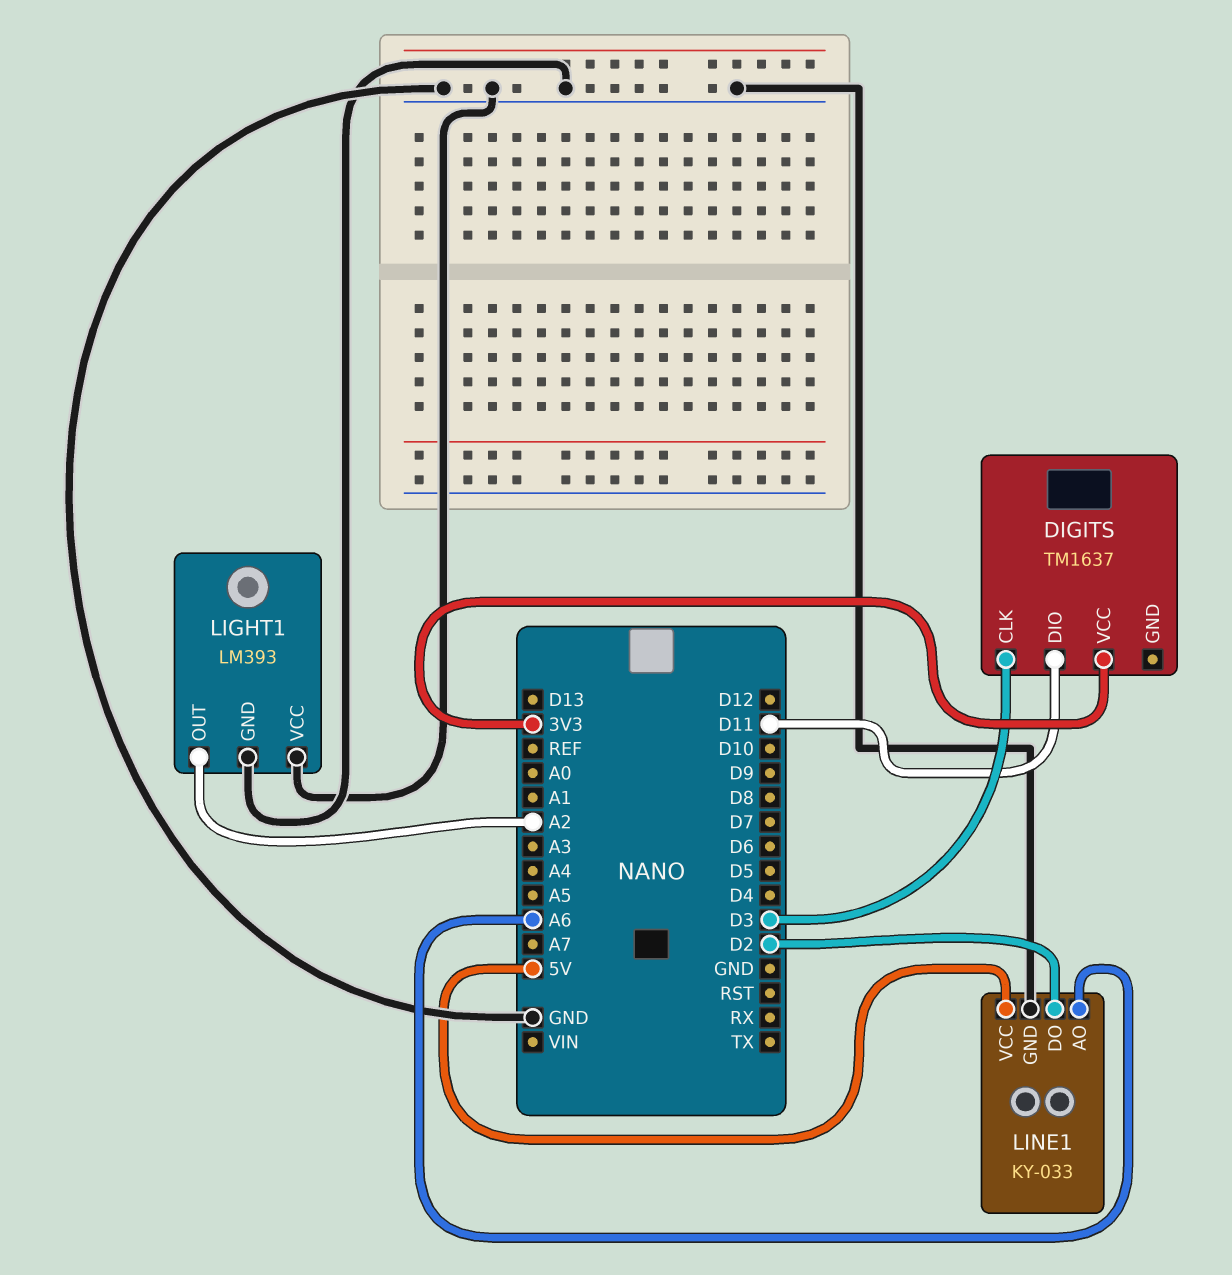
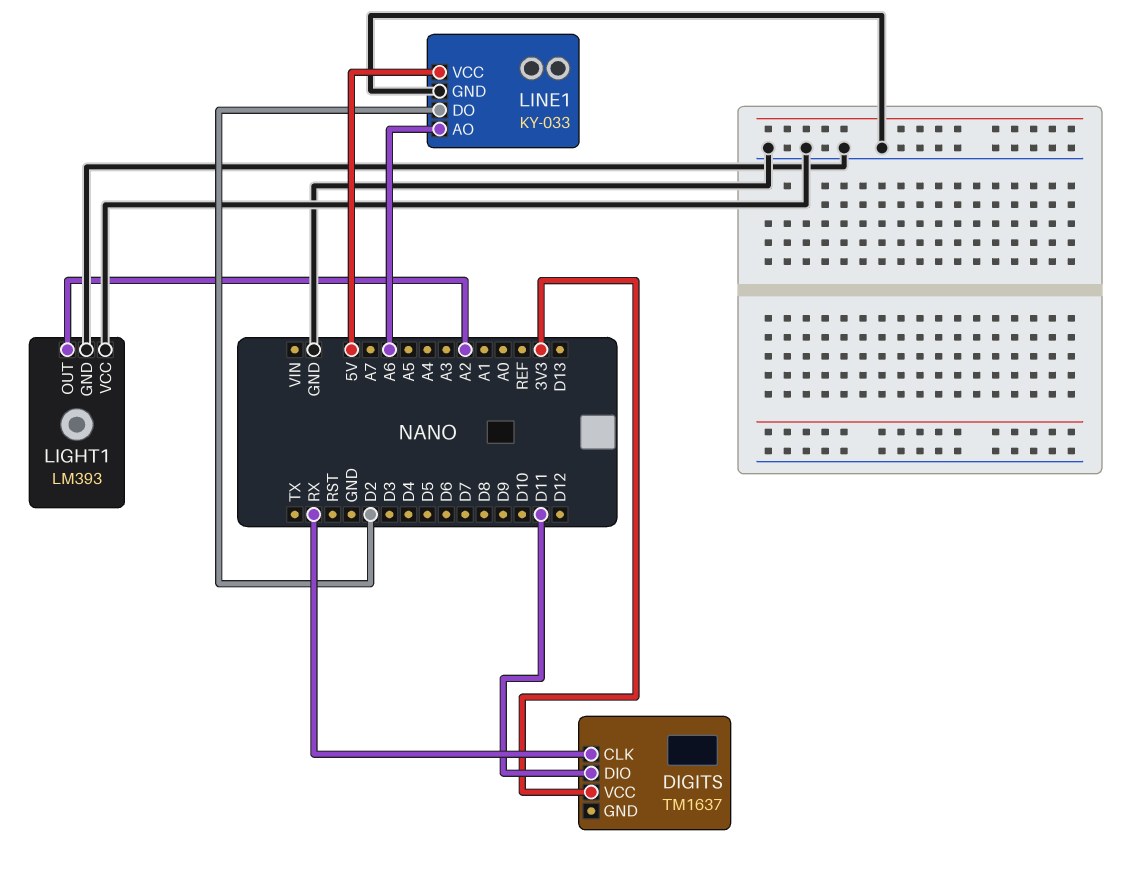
DIGITS pin CLK: D3 -> RX

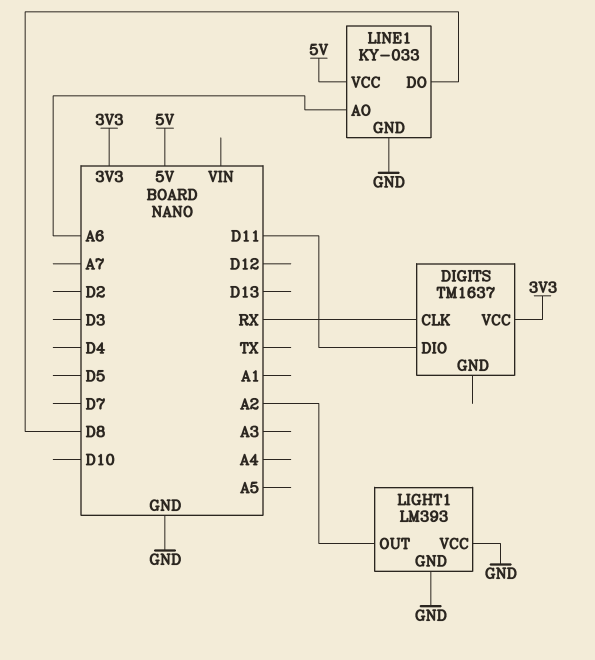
LINE1 pin DO: D2 -> D8

